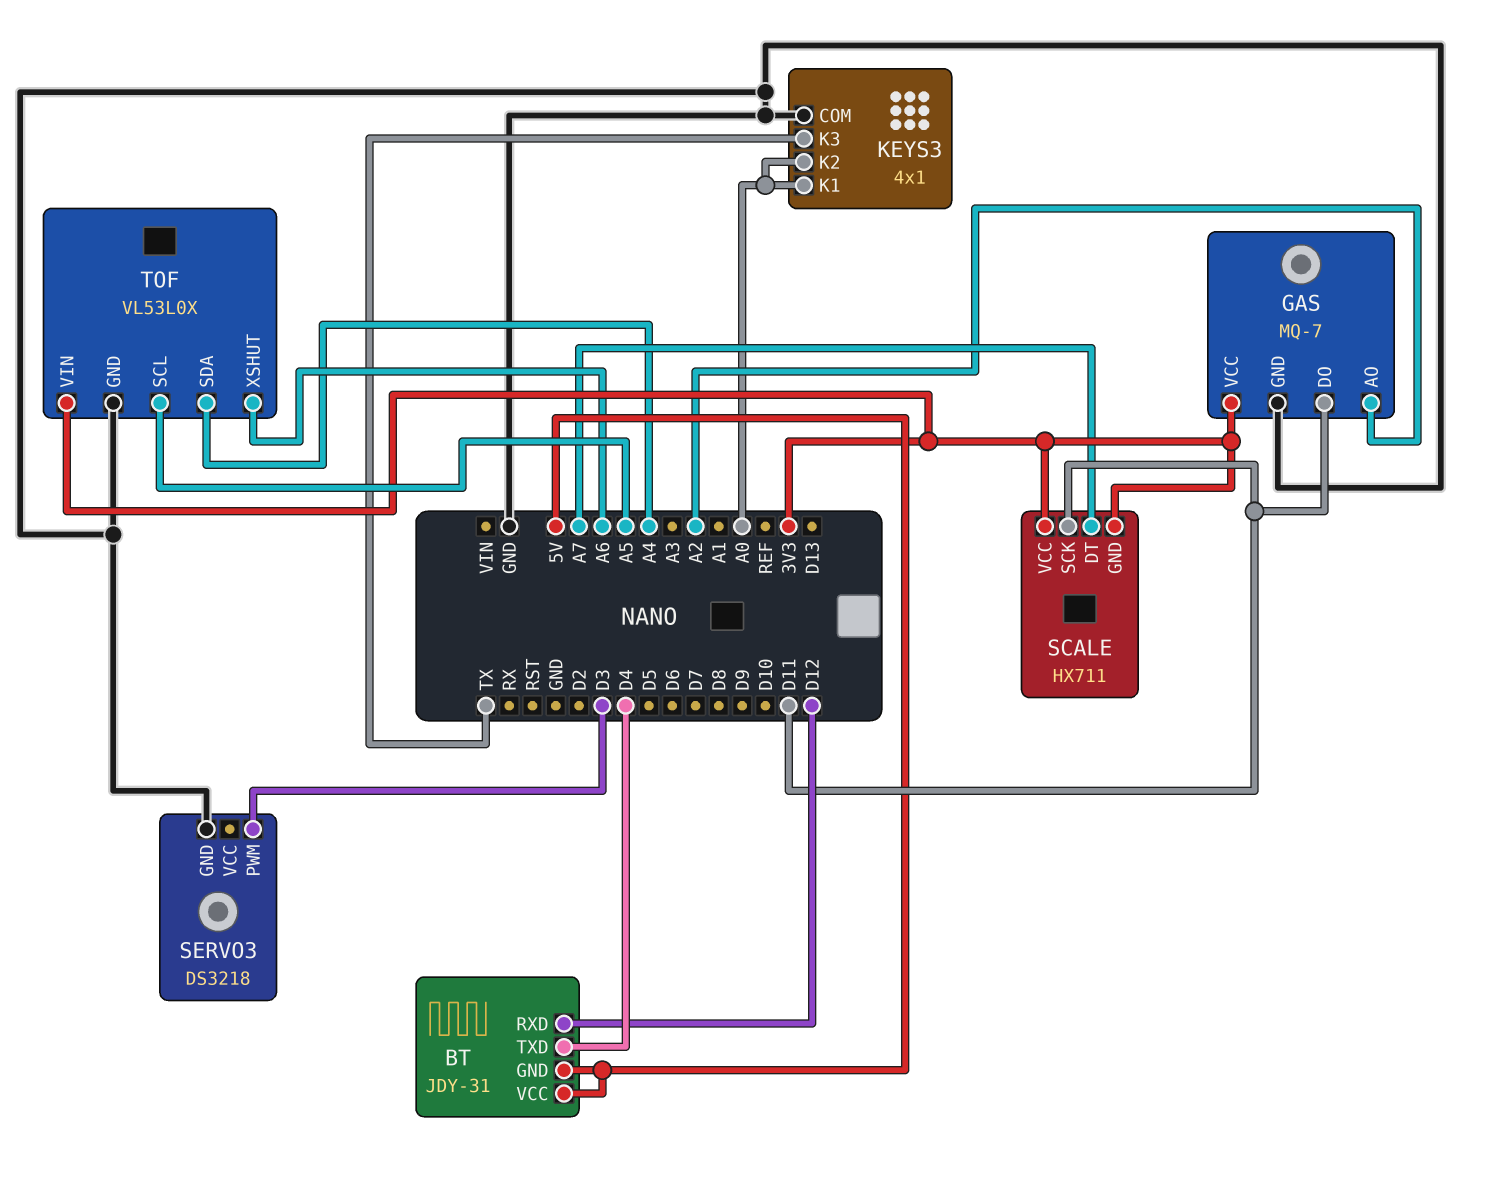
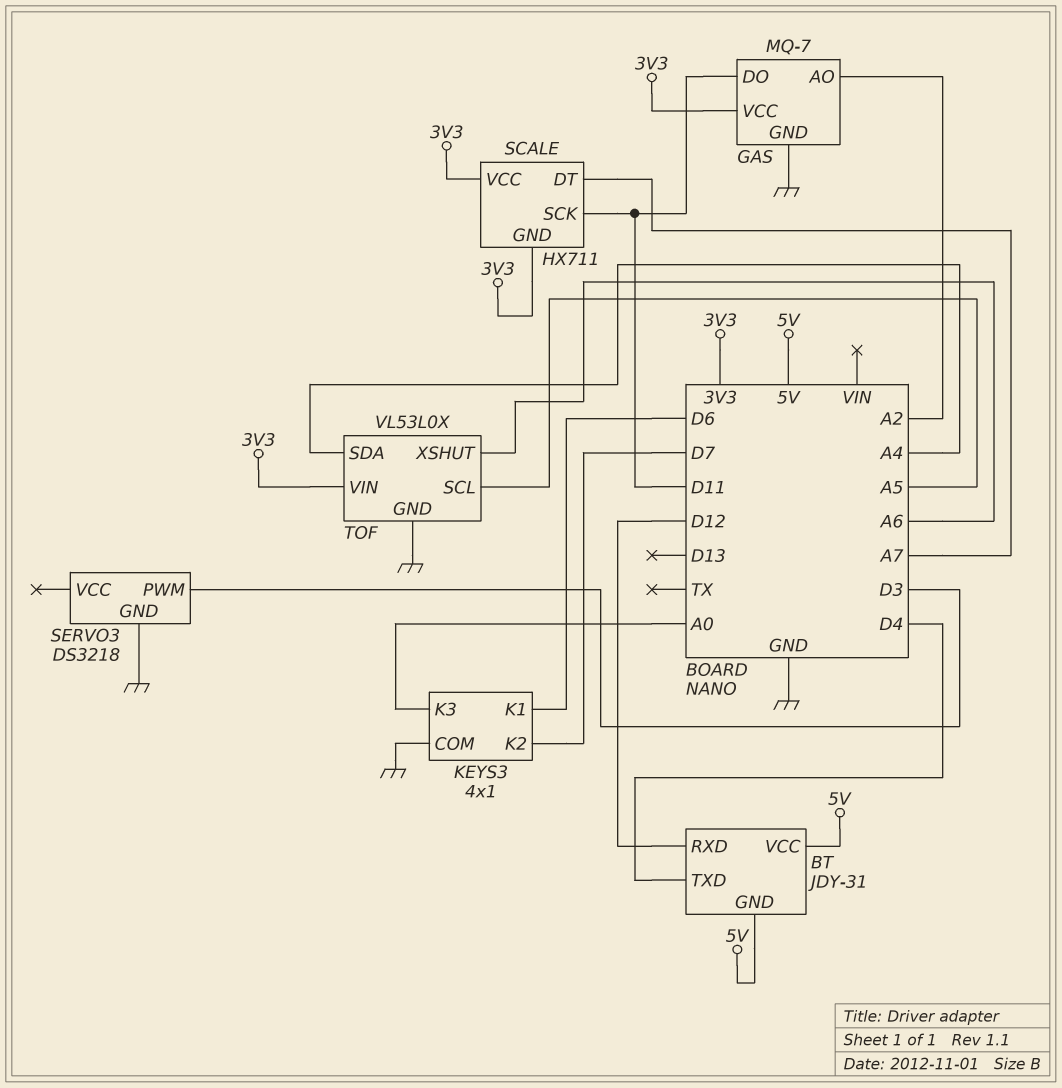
KEYS3 pin K1: A0 -> D6
KEYS3 pin K2: A0 -> D7
KEYS3 pin K3: TX -> A0

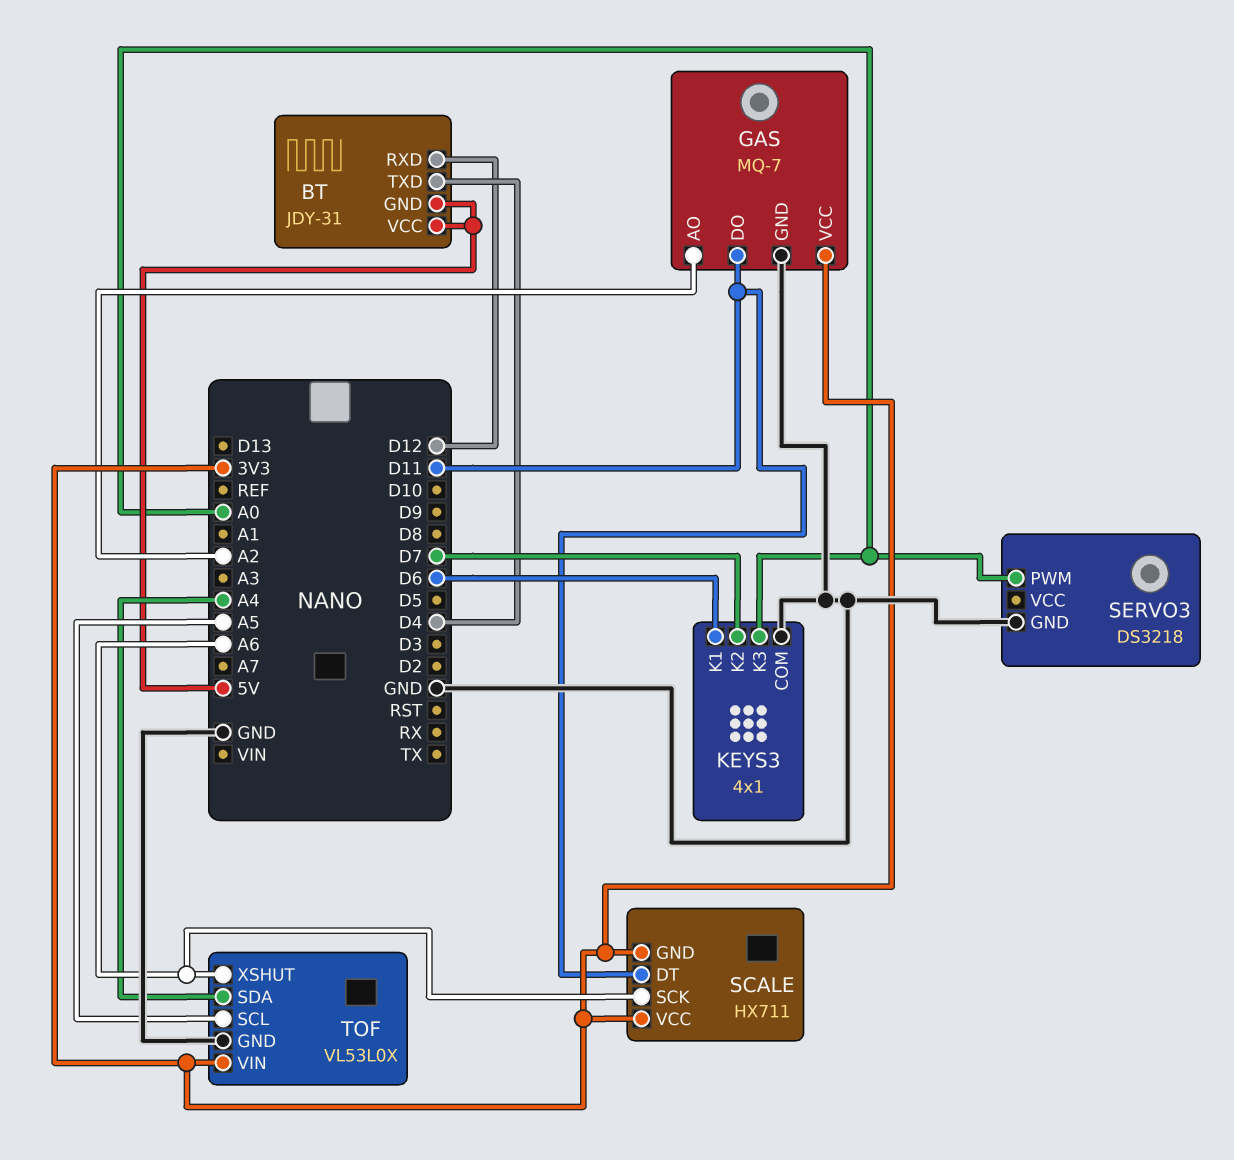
SCALE pin DT: A7 -> D11
SCALE pin SCK: D11 -> A6
SERVO3 pin PWM: D3 -> A0

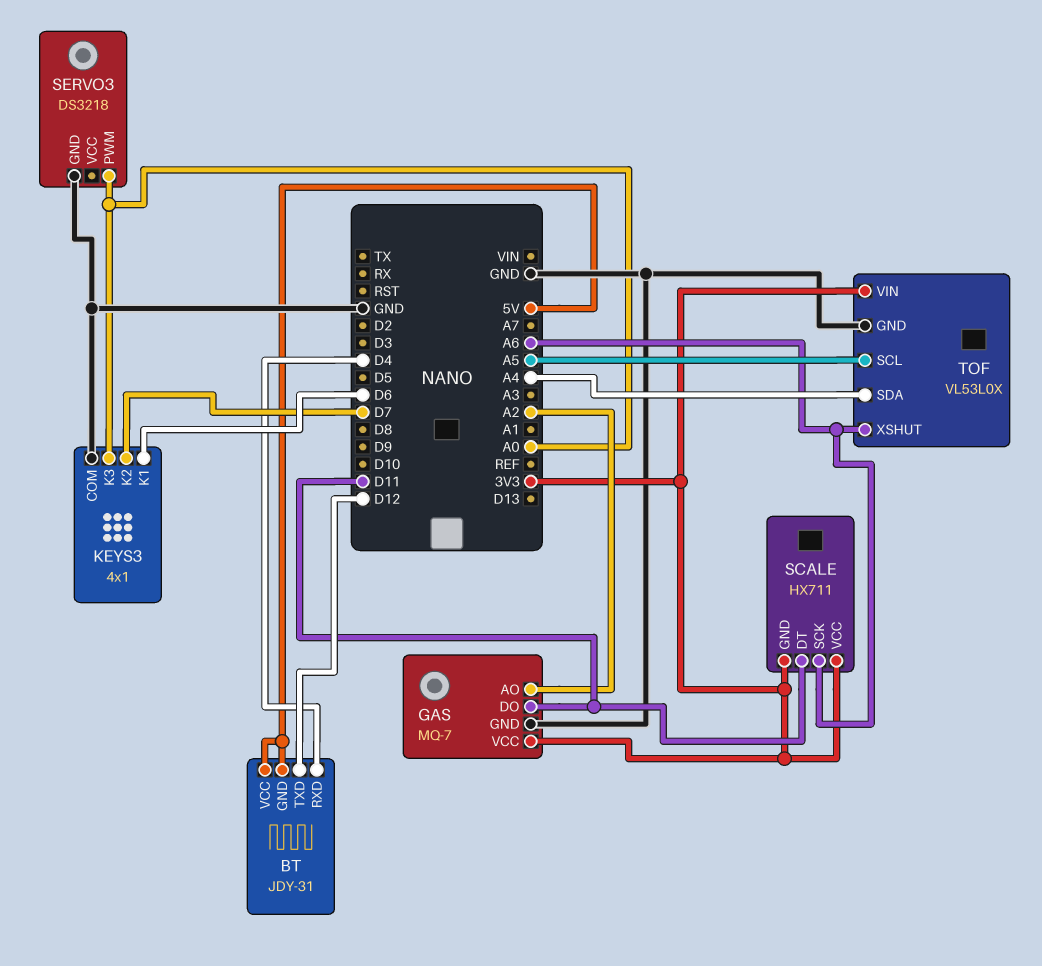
BT pin RXD: D12 -> D4
BT pin TXD: D4 -> D12

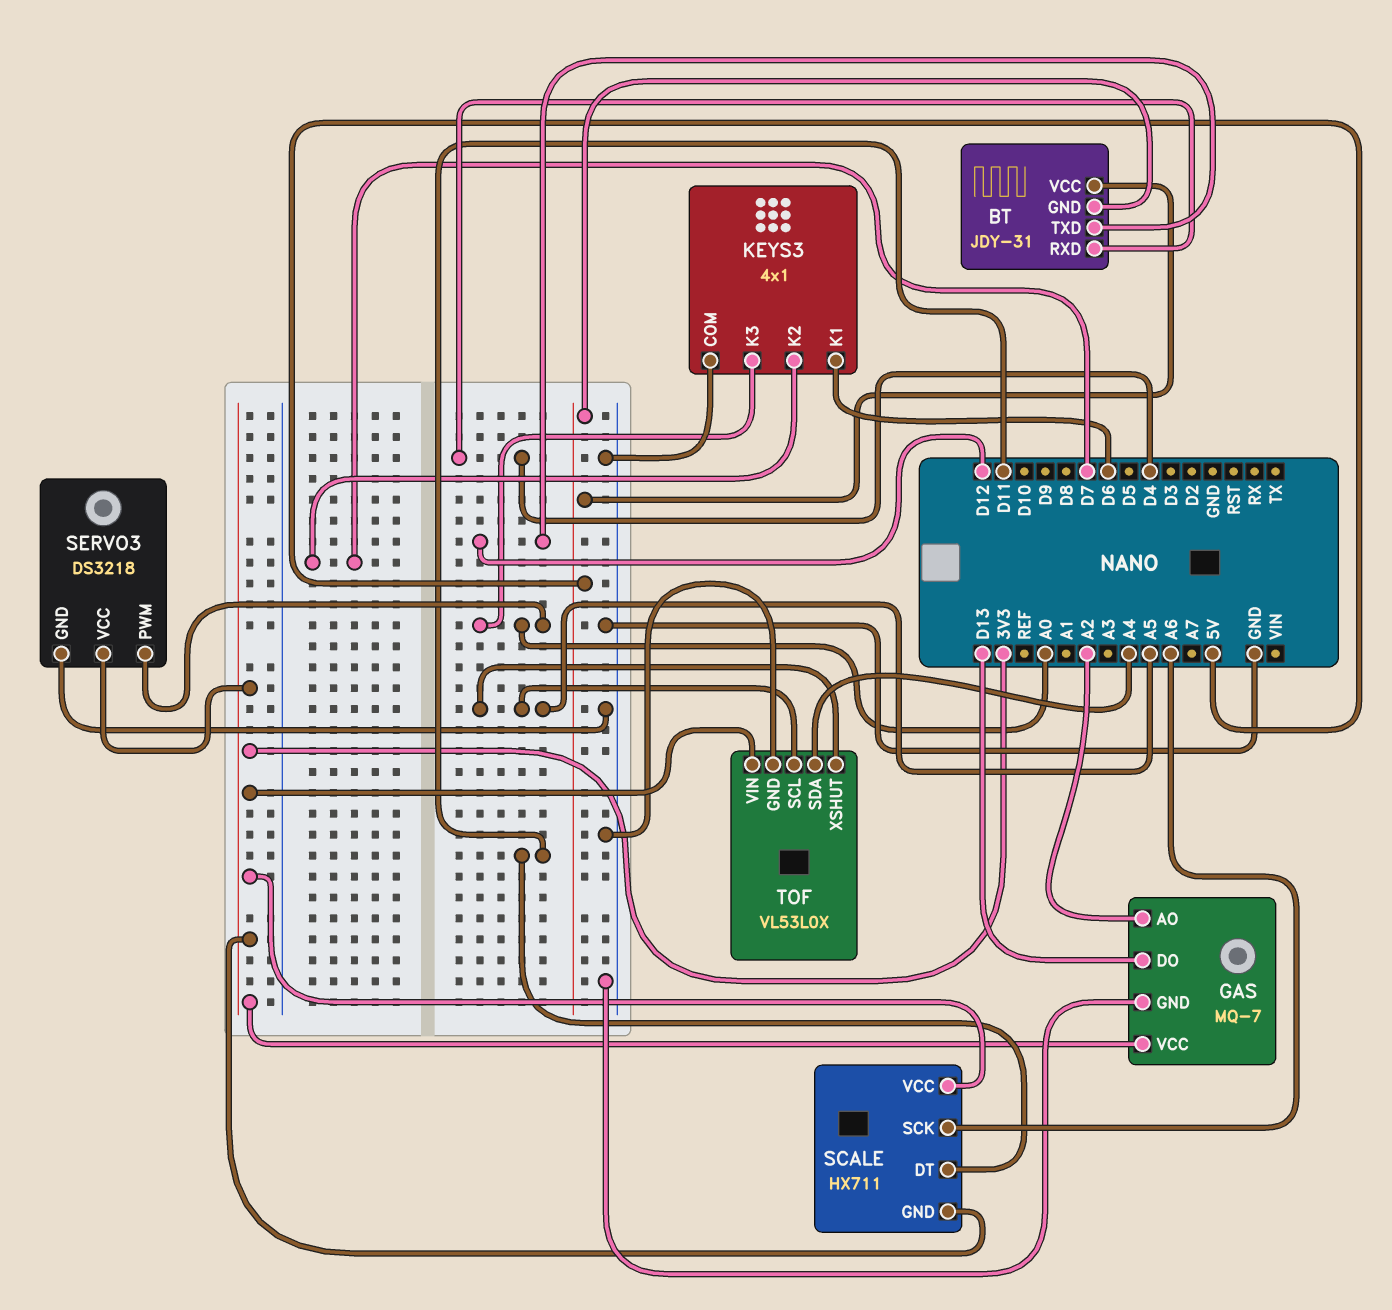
GAS pin DO: D11 -> D13
SERVO3 pin VCC: none -> 3V3
TOF pin XSHUT: A6 -> A5

